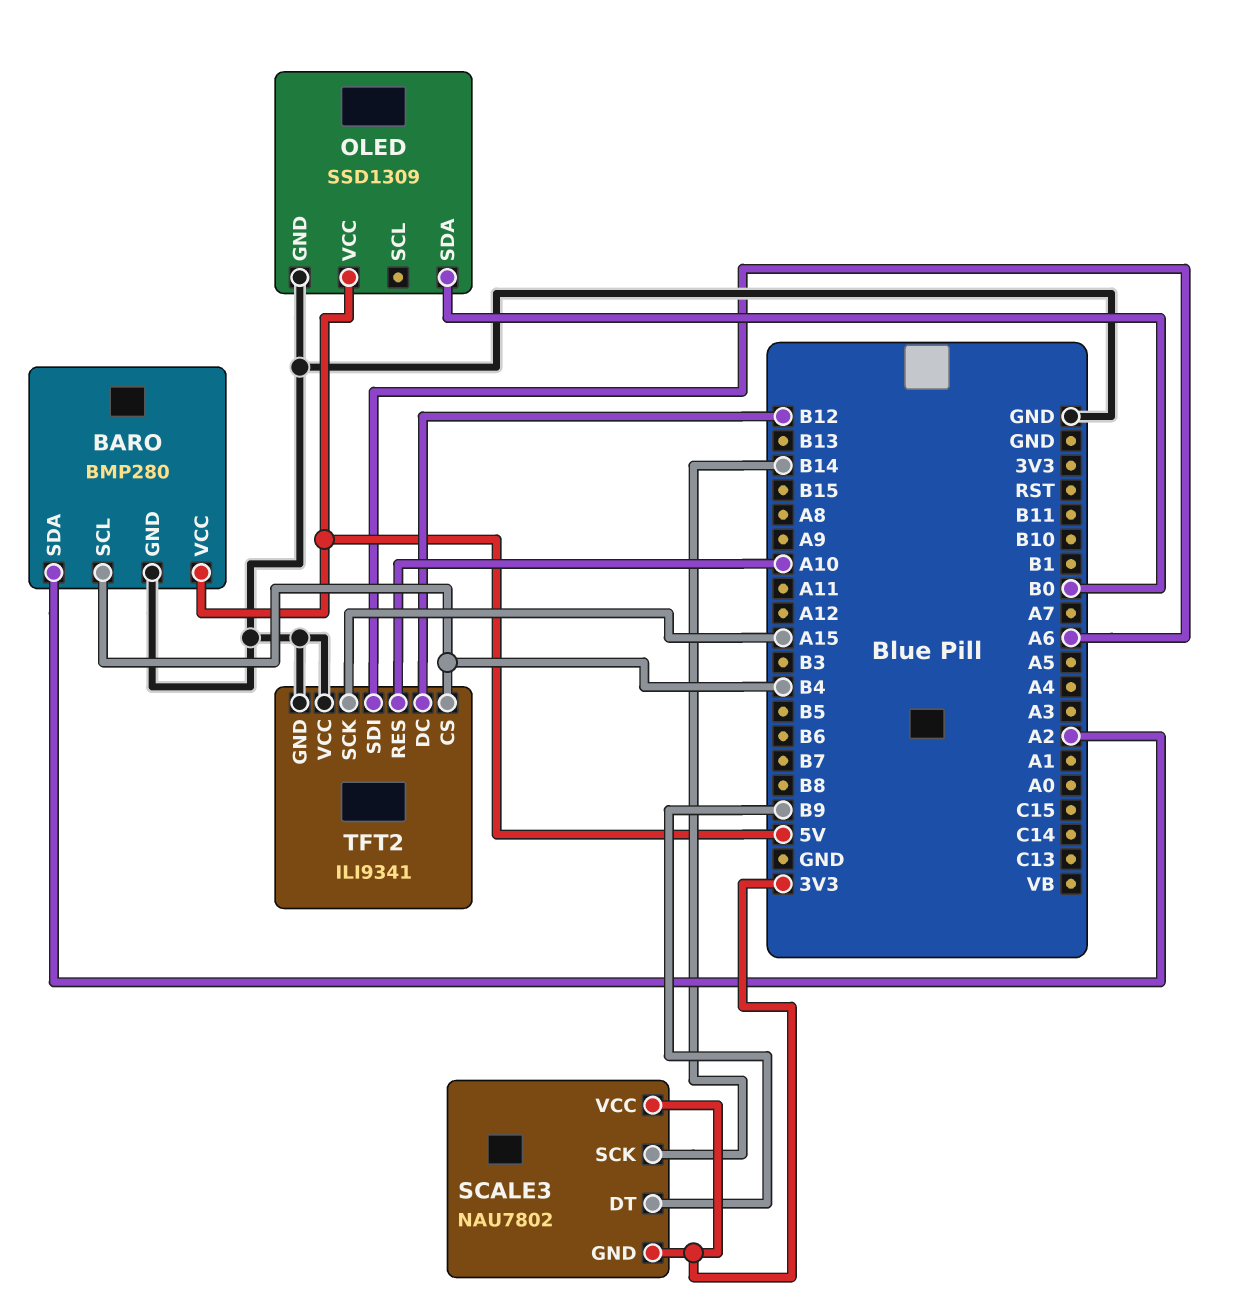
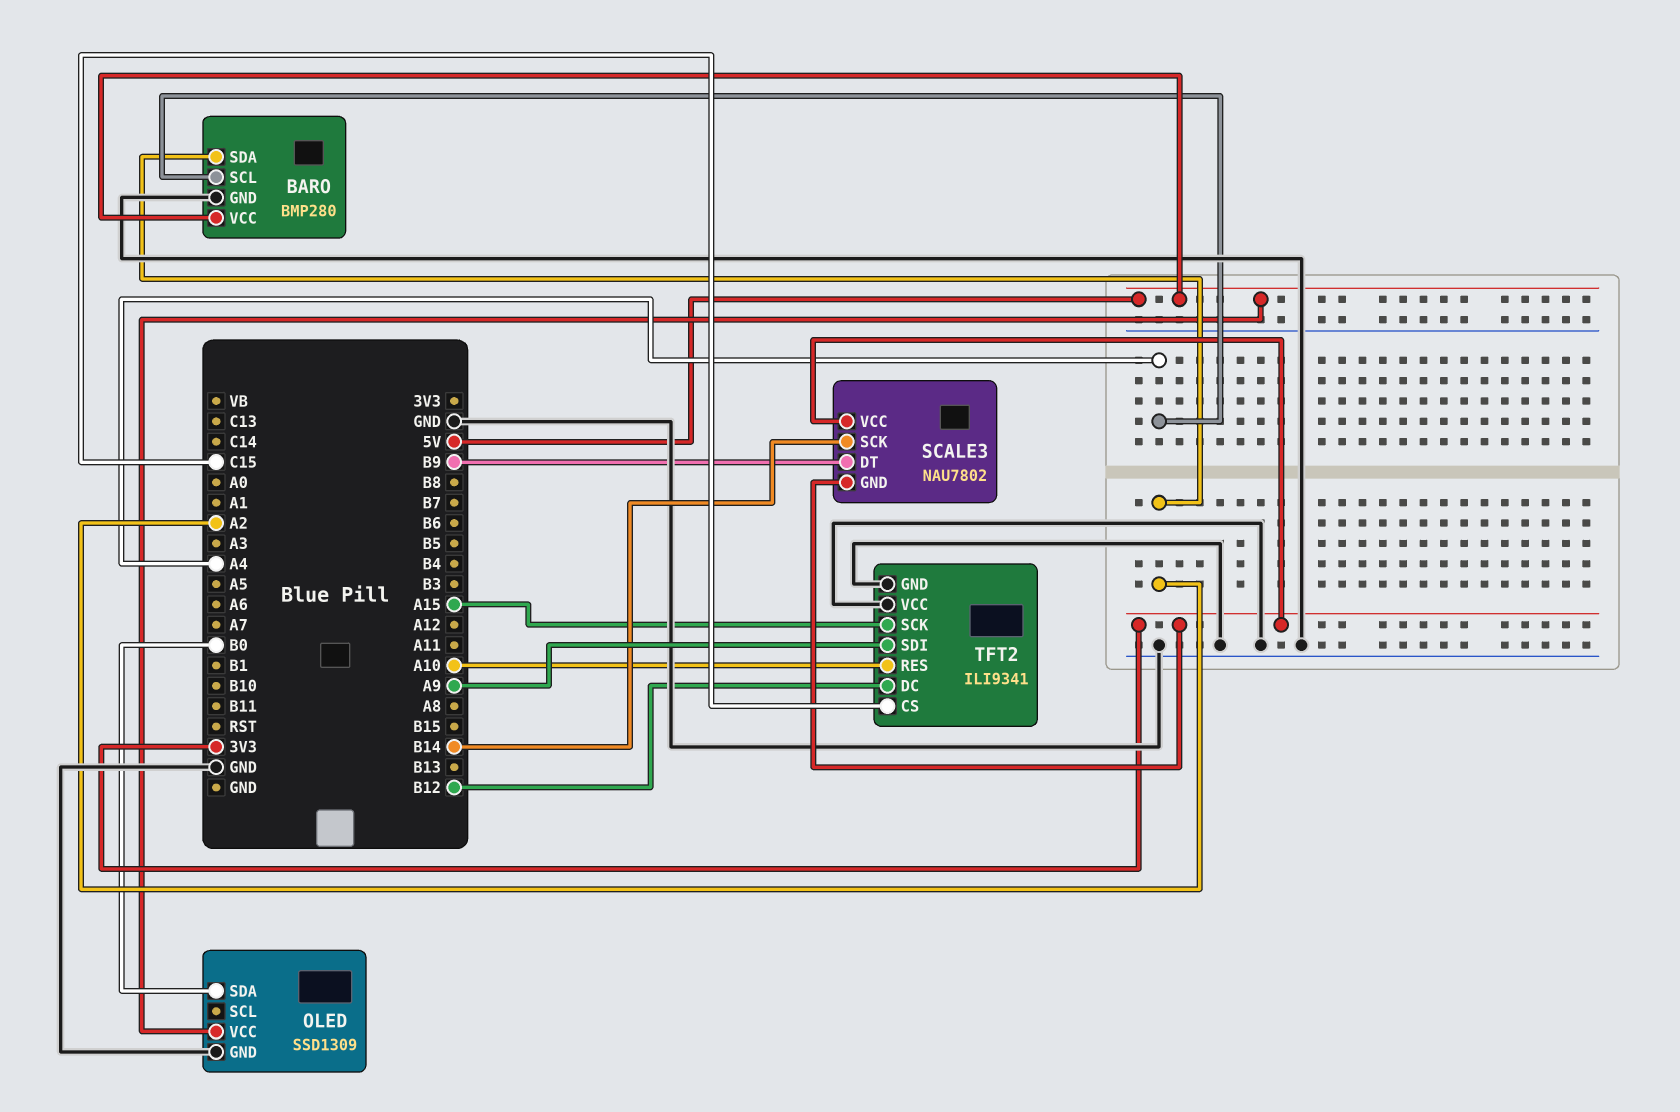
BARO pin SCL: B4 -> A4
TFT2 pin CS: B4 -> C15
TFT2 pin SDI: A6 -> A9

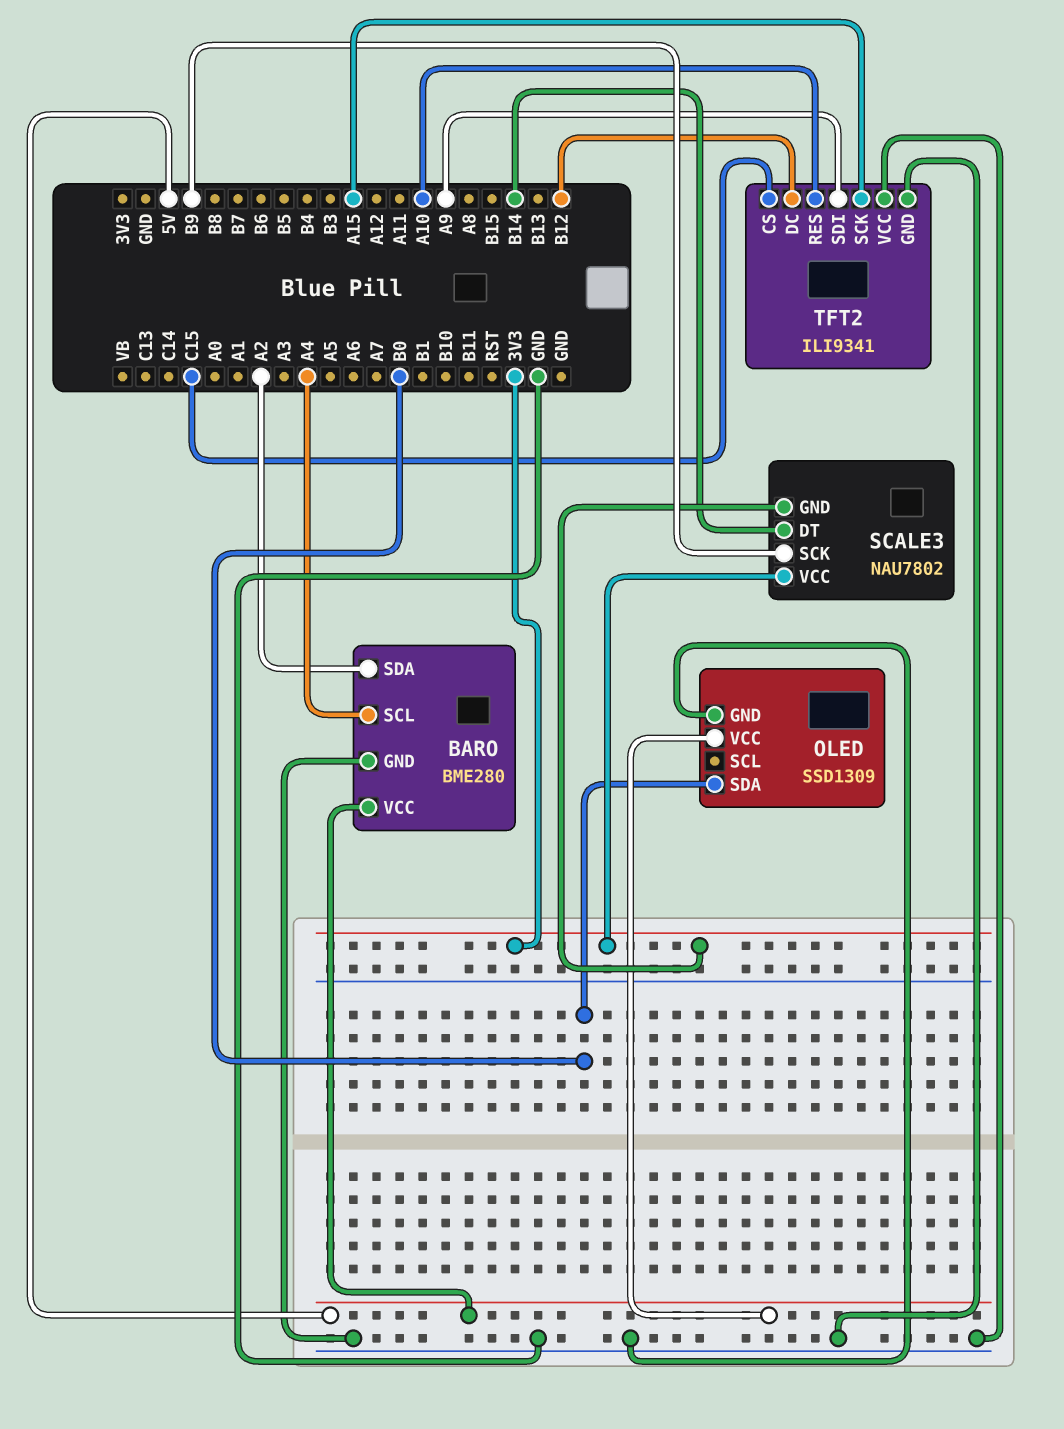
BARO: BMP280 -> BME280
SCALE3 pin DT: B9 -> B14
SCALE3 pin SCK: B14 -> B9

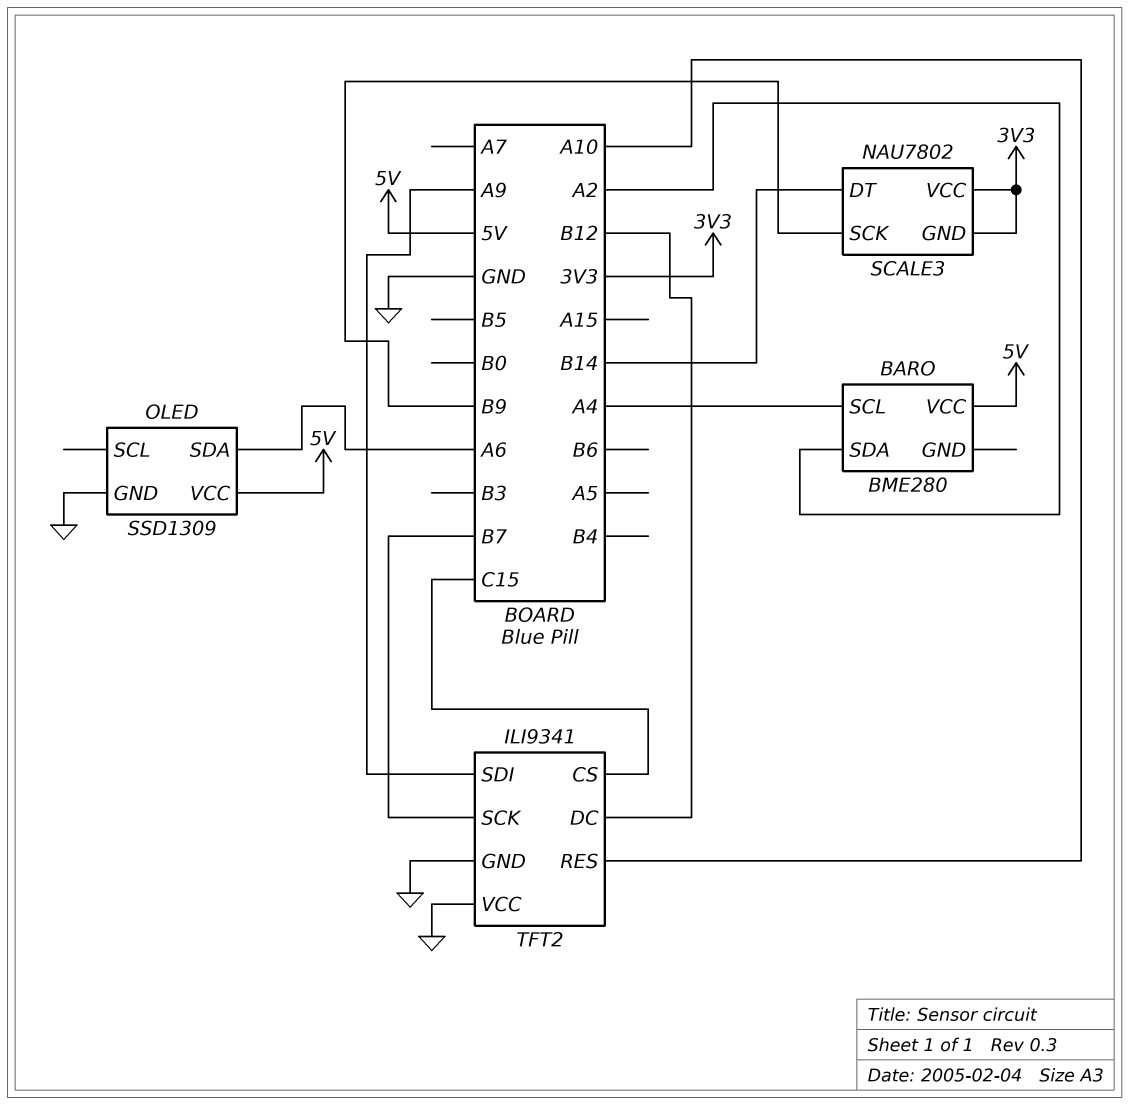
BARO pin GND: GND -> none
OLED pin SDA: B0 -> A6
TFT2 pin SCK: A15 -> B7

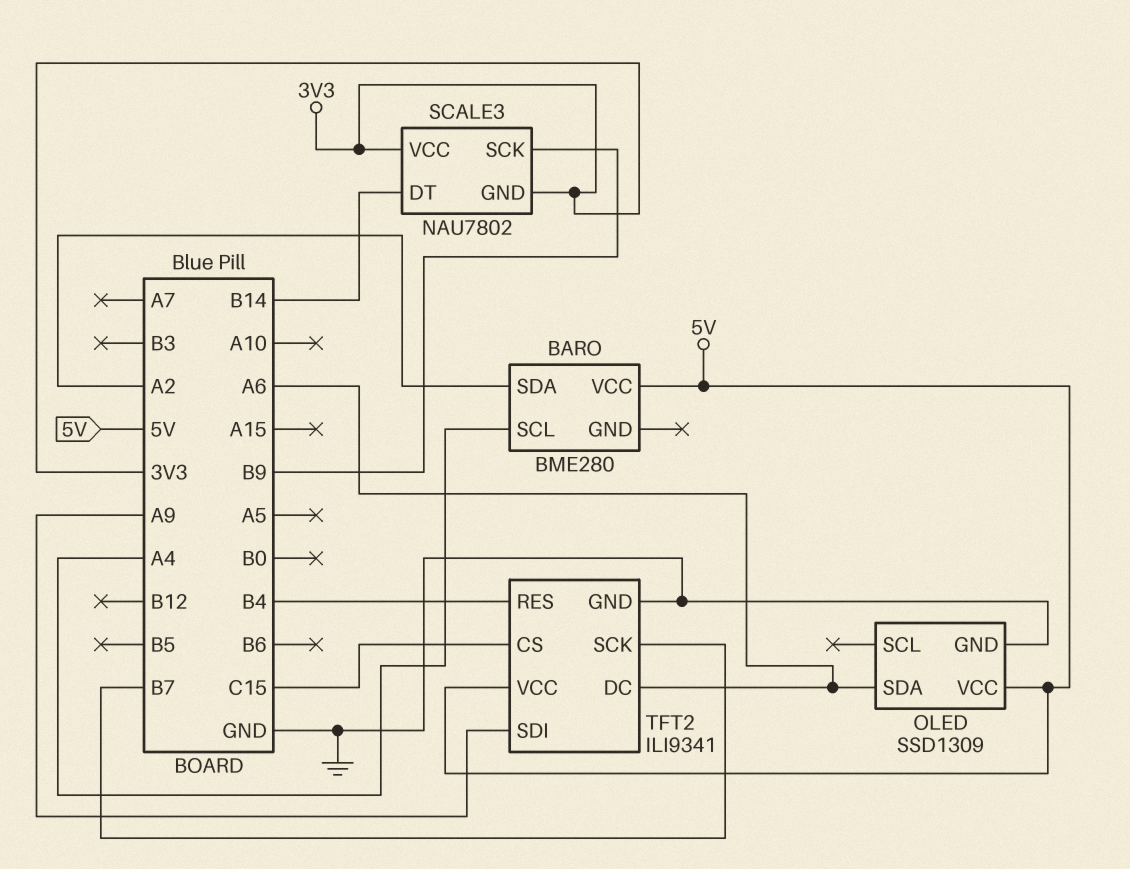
TFT2 pin DC: B12 -> A6
TFT2 pin RES: A10 -> B4
TFT2 pin VCC: GND -> 5V

